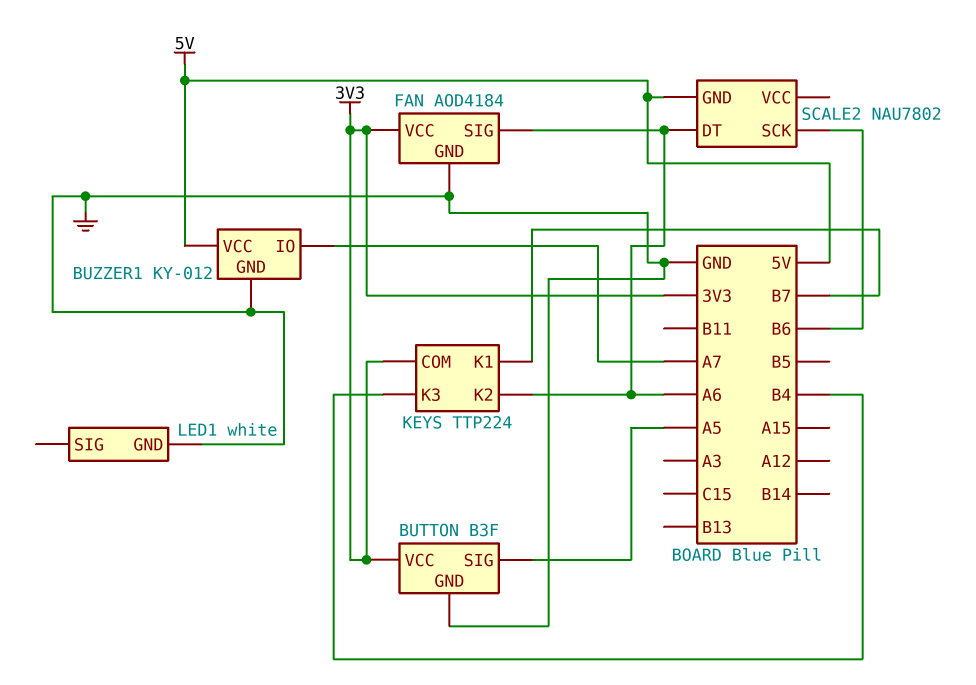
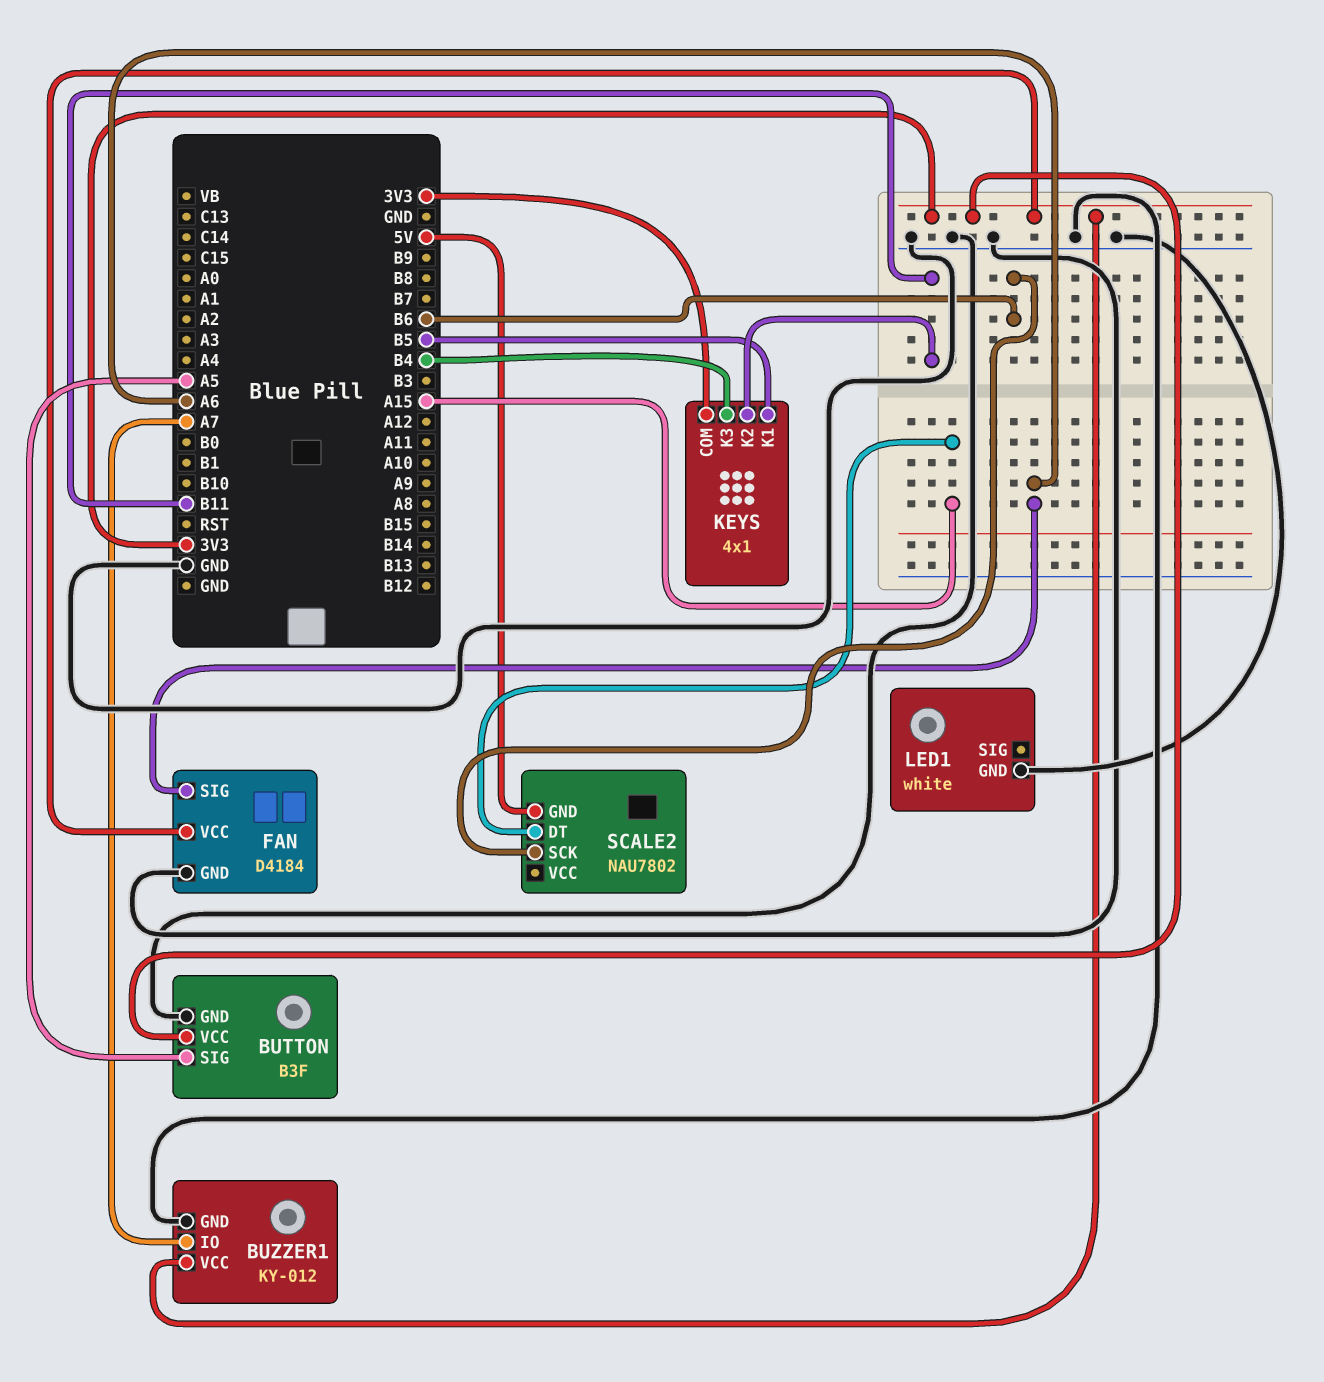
BUZZER1 pin VCC: 5V -> 3V3
FAN: AOD4184 -> D4184
KEYS: TTP224 -> 4x1
KEYS pin K1: B7 -> B5
KEYS pin K2: A6 -> B11
SCALE2 pin DT: A6 -> A15

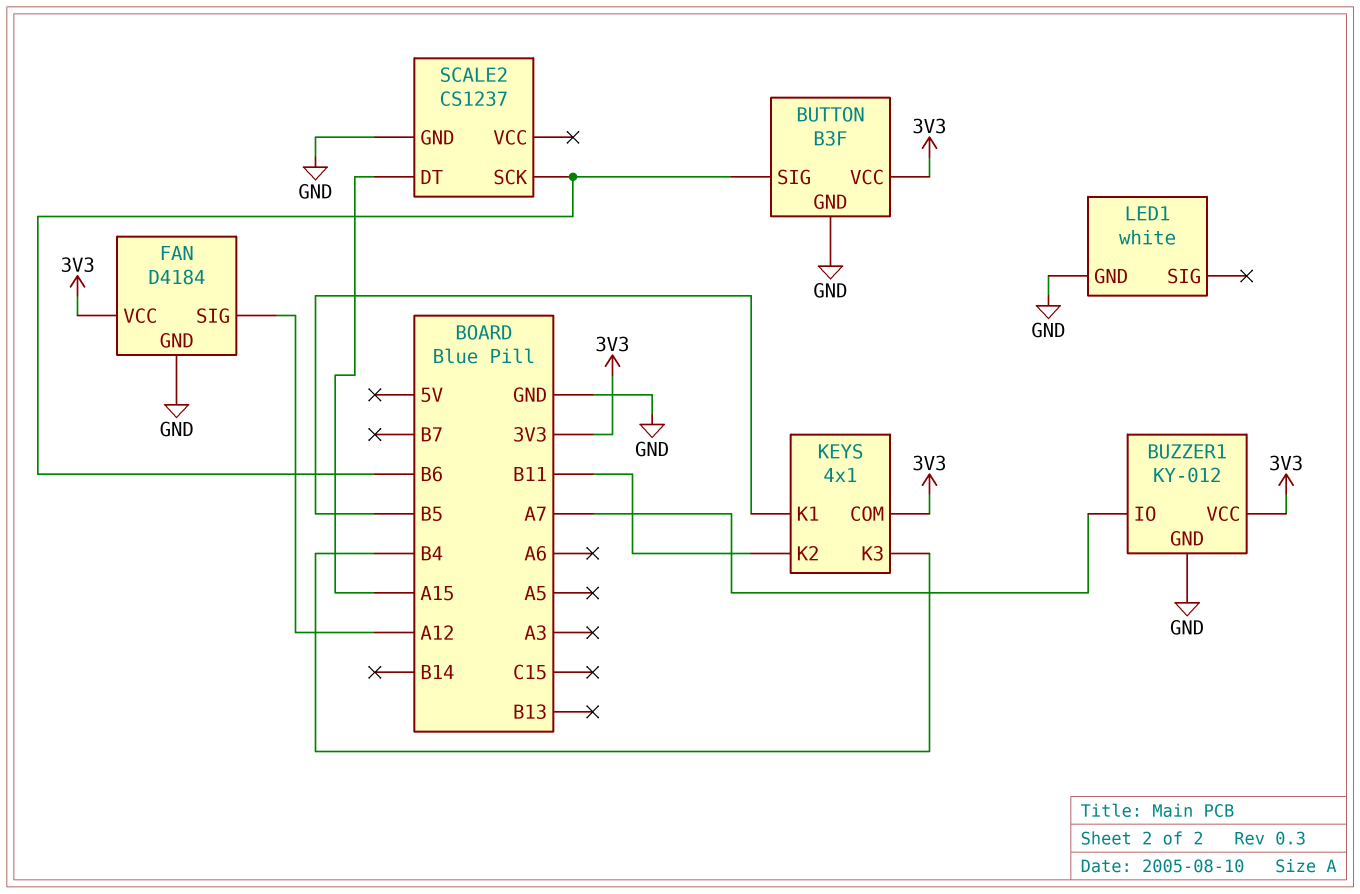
BUTTON pin SIG: A5 -> B6
FAN pin SIG: A6 -> A12
SCALE2: NAU7802 -> CS1237
SCALE2 pin GND: 5V -> GND

